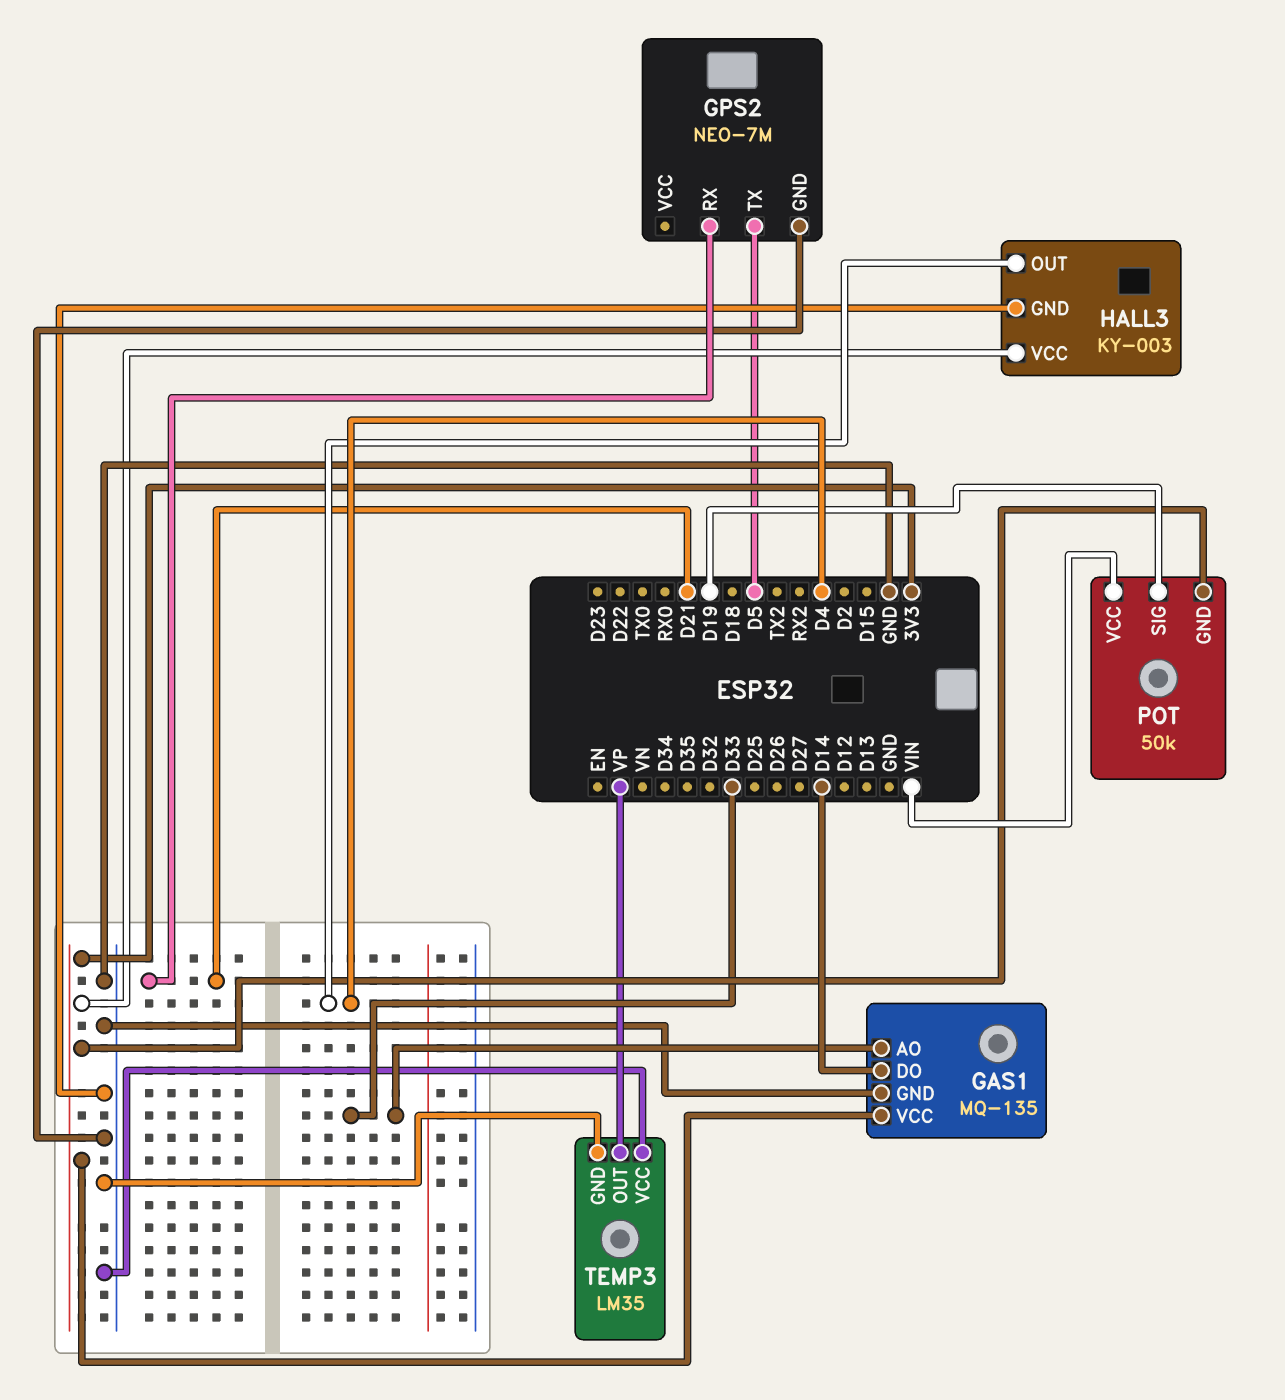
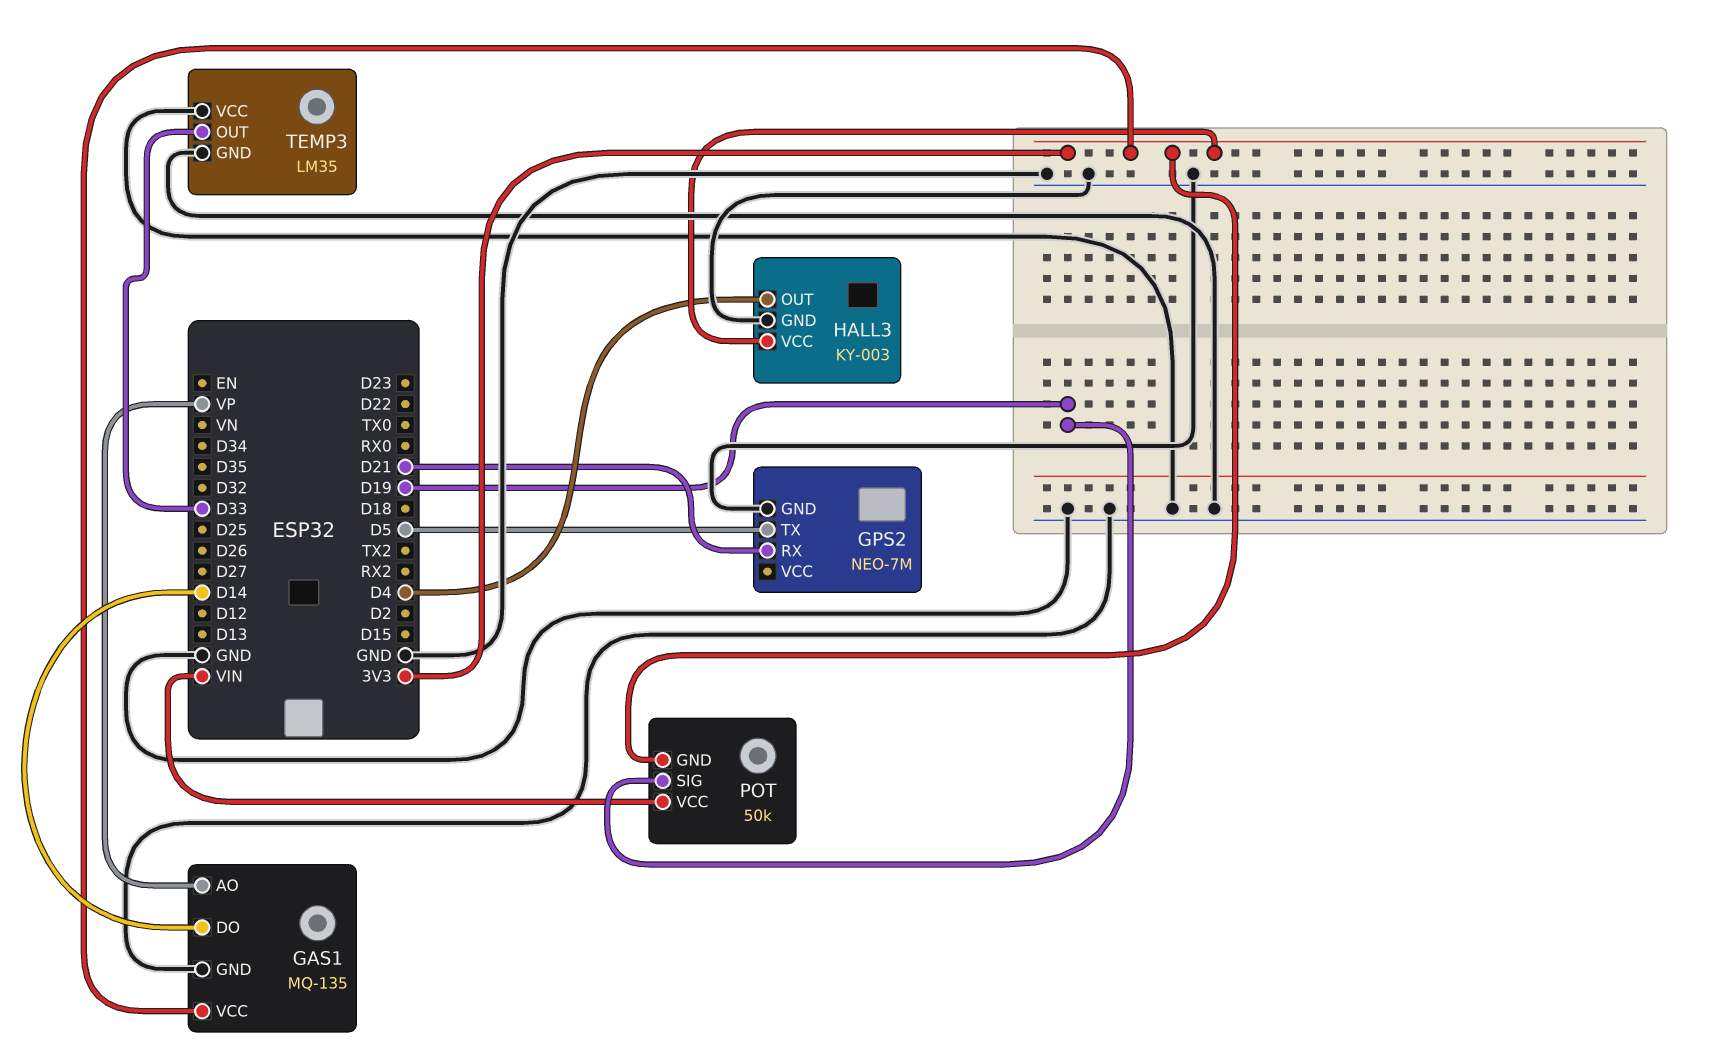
GAS1 pin AO: D33 -> VP
TEMP3 pin OUT: VP -> D33

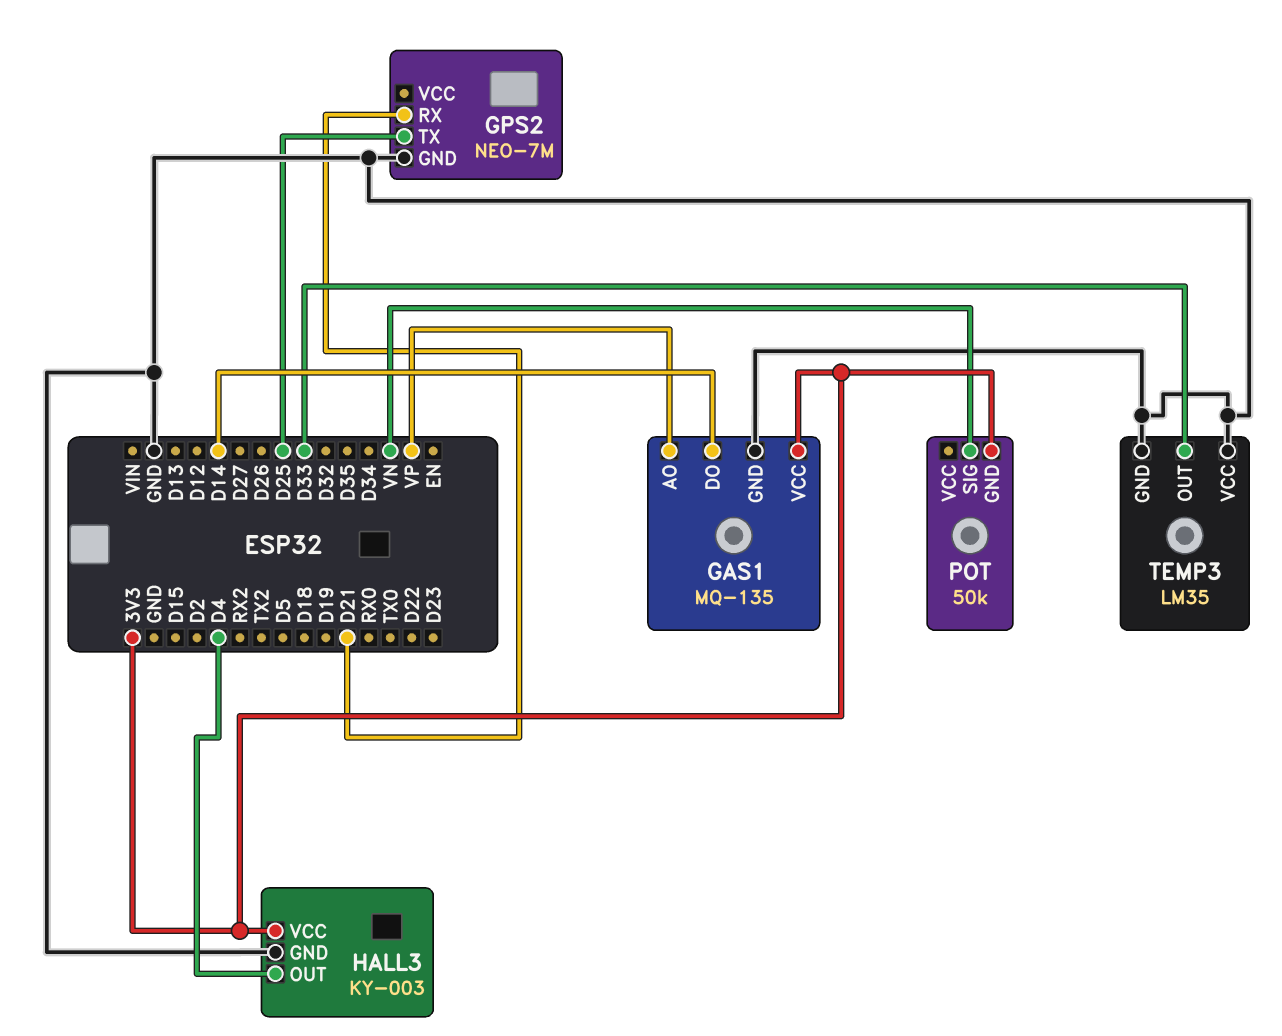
GPS2 pin TX: D5 -> D25
POT pin SIG: D19 -> VN
POT pin VCC: VIN -> none

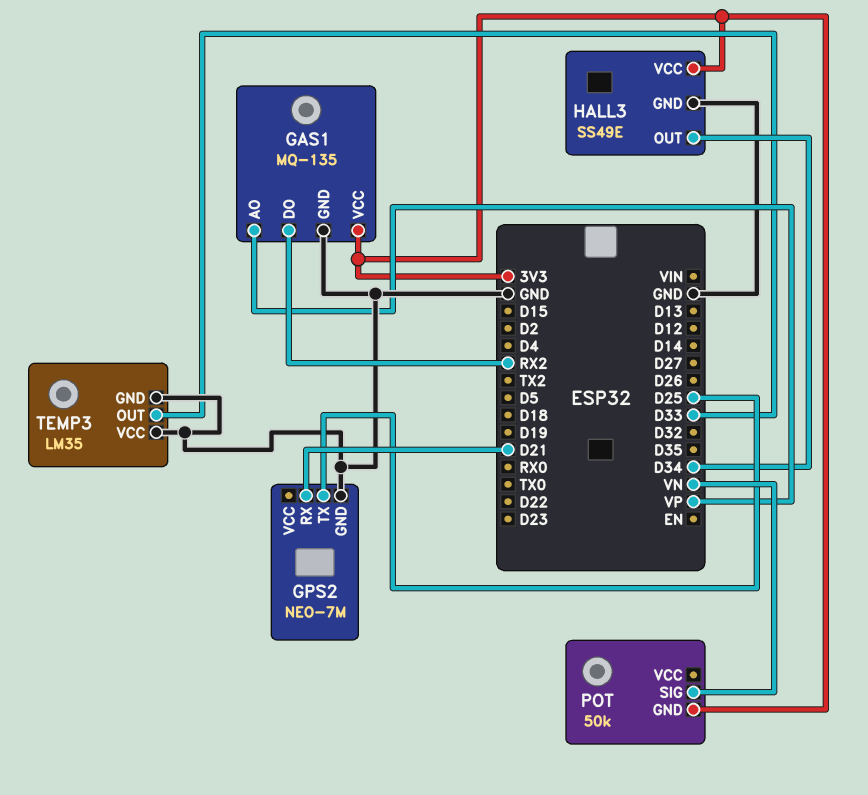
GAS1 pin DO: D14 -> RX2
HALL3: KY-003 -> SS49E
HALL3 pin OUT: D4 -> D34

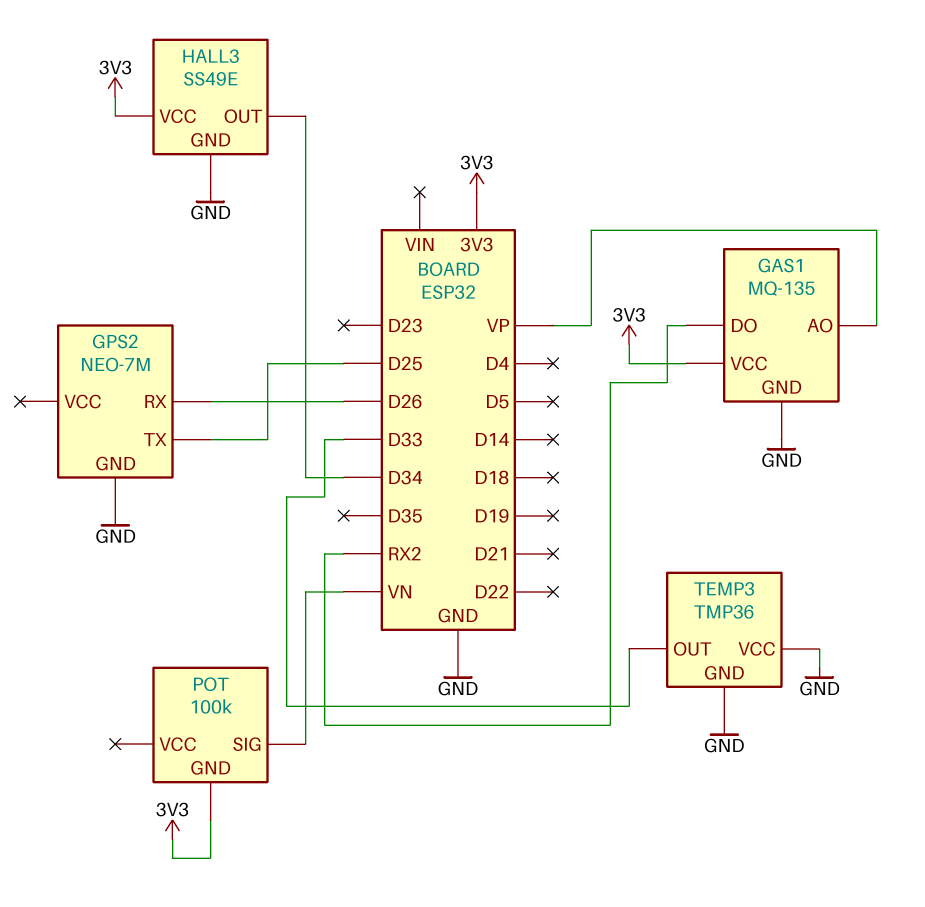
GPS2 pin RX: D21 -> D26
POT: 50k -> 100k
TEMP3: LM35 -> TMP36

